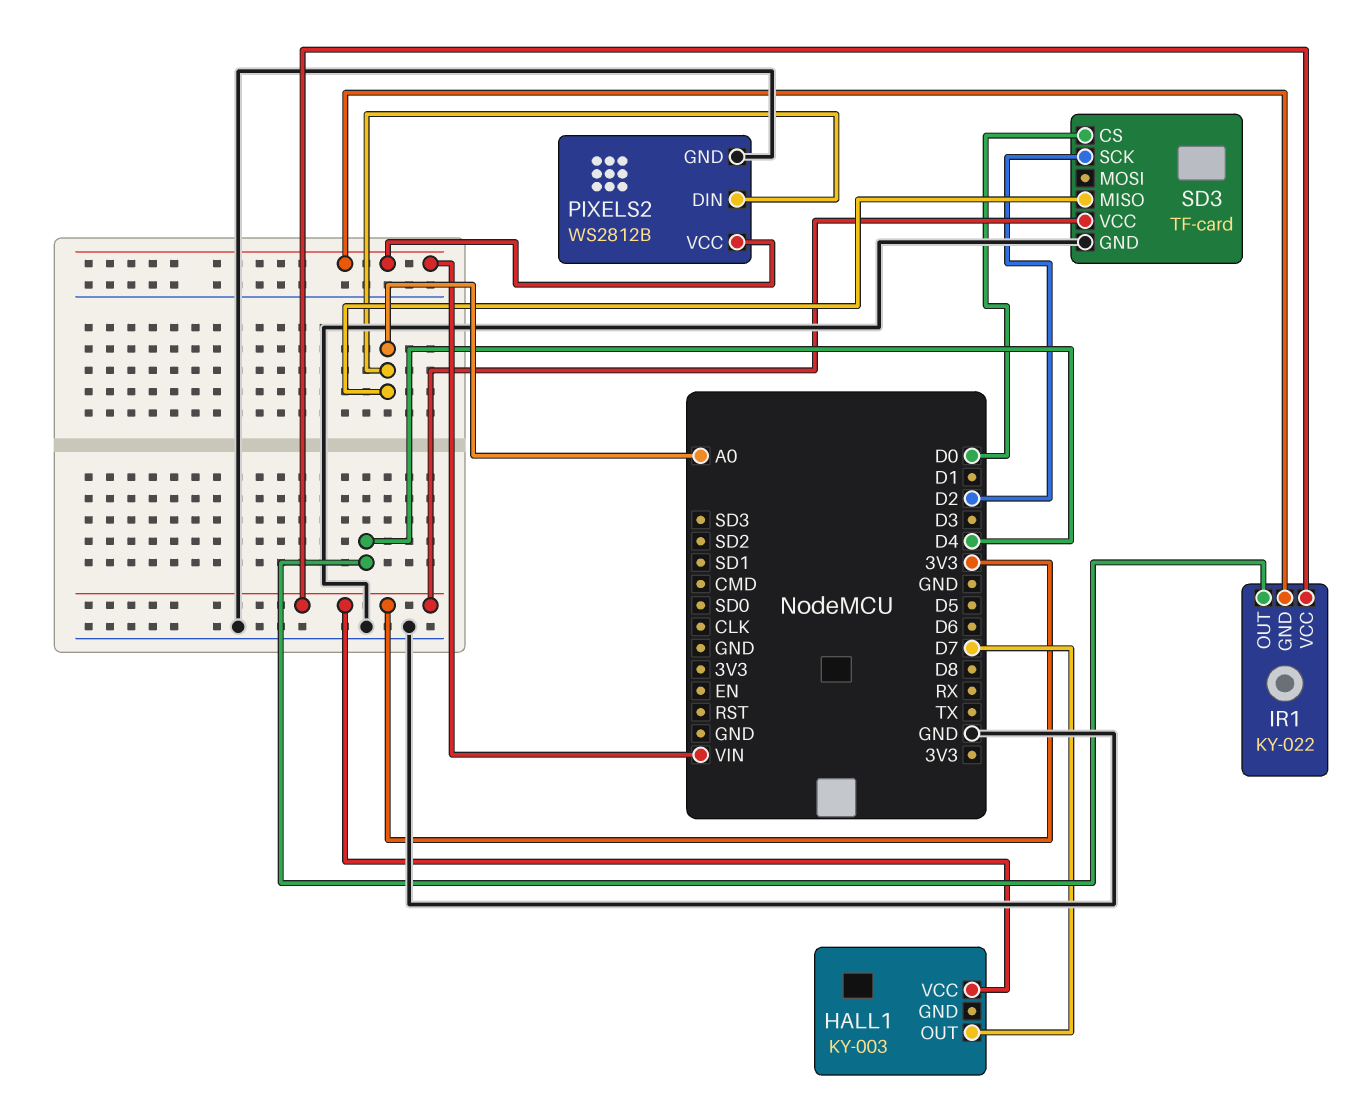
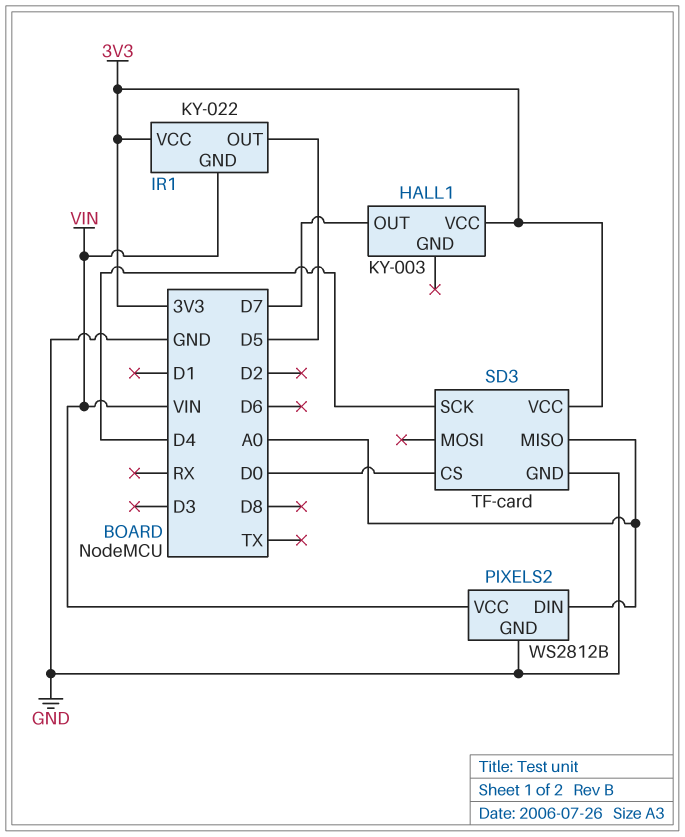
IR1 pin OUT: D4 -> D5
SD3 pin SCK: D2 -> D4

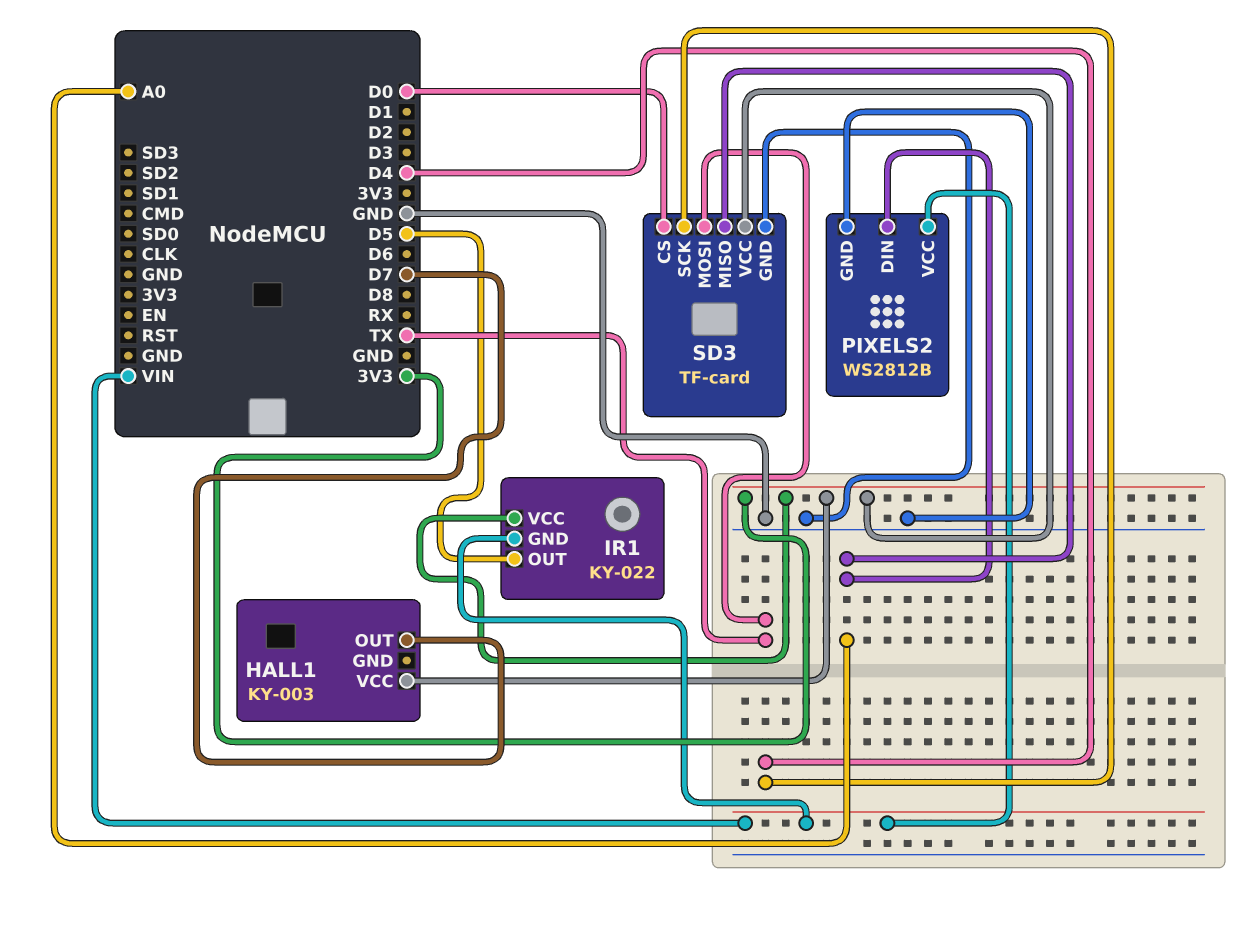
SD3 pin MOSI: none -> TX

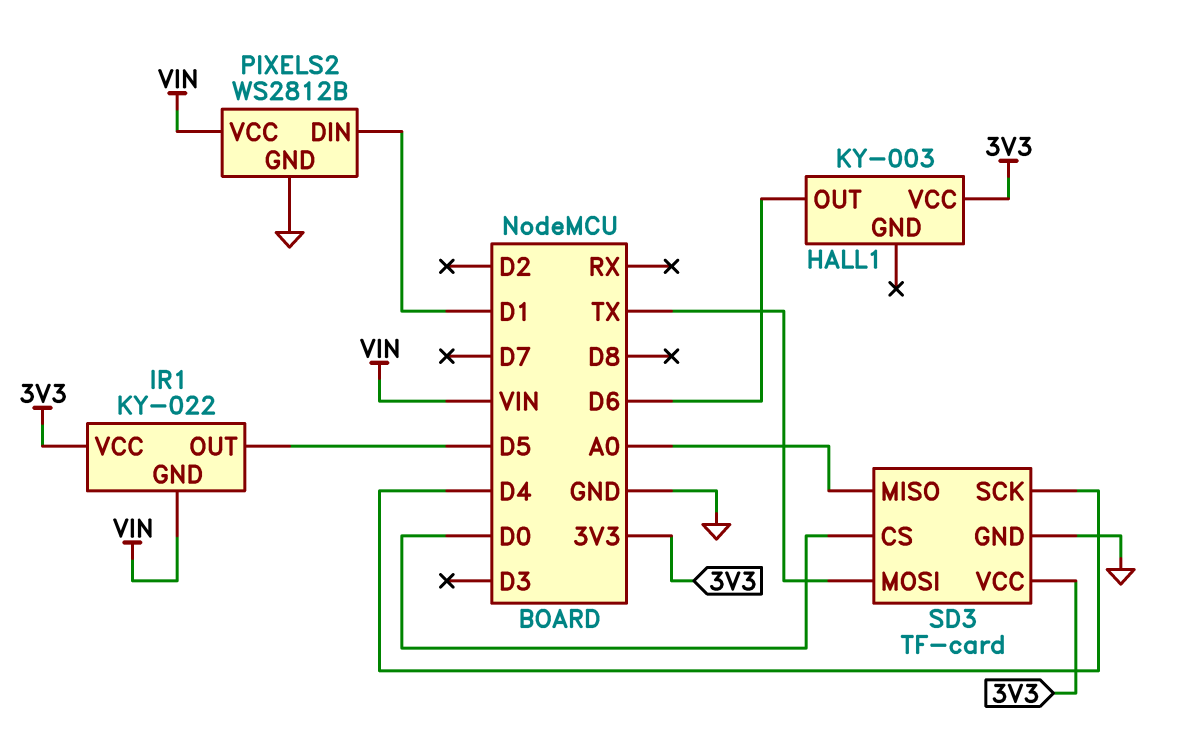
HALL1 pin OUT: D7 -> D6
PIXELS2 pin DIN: A0 -> D1

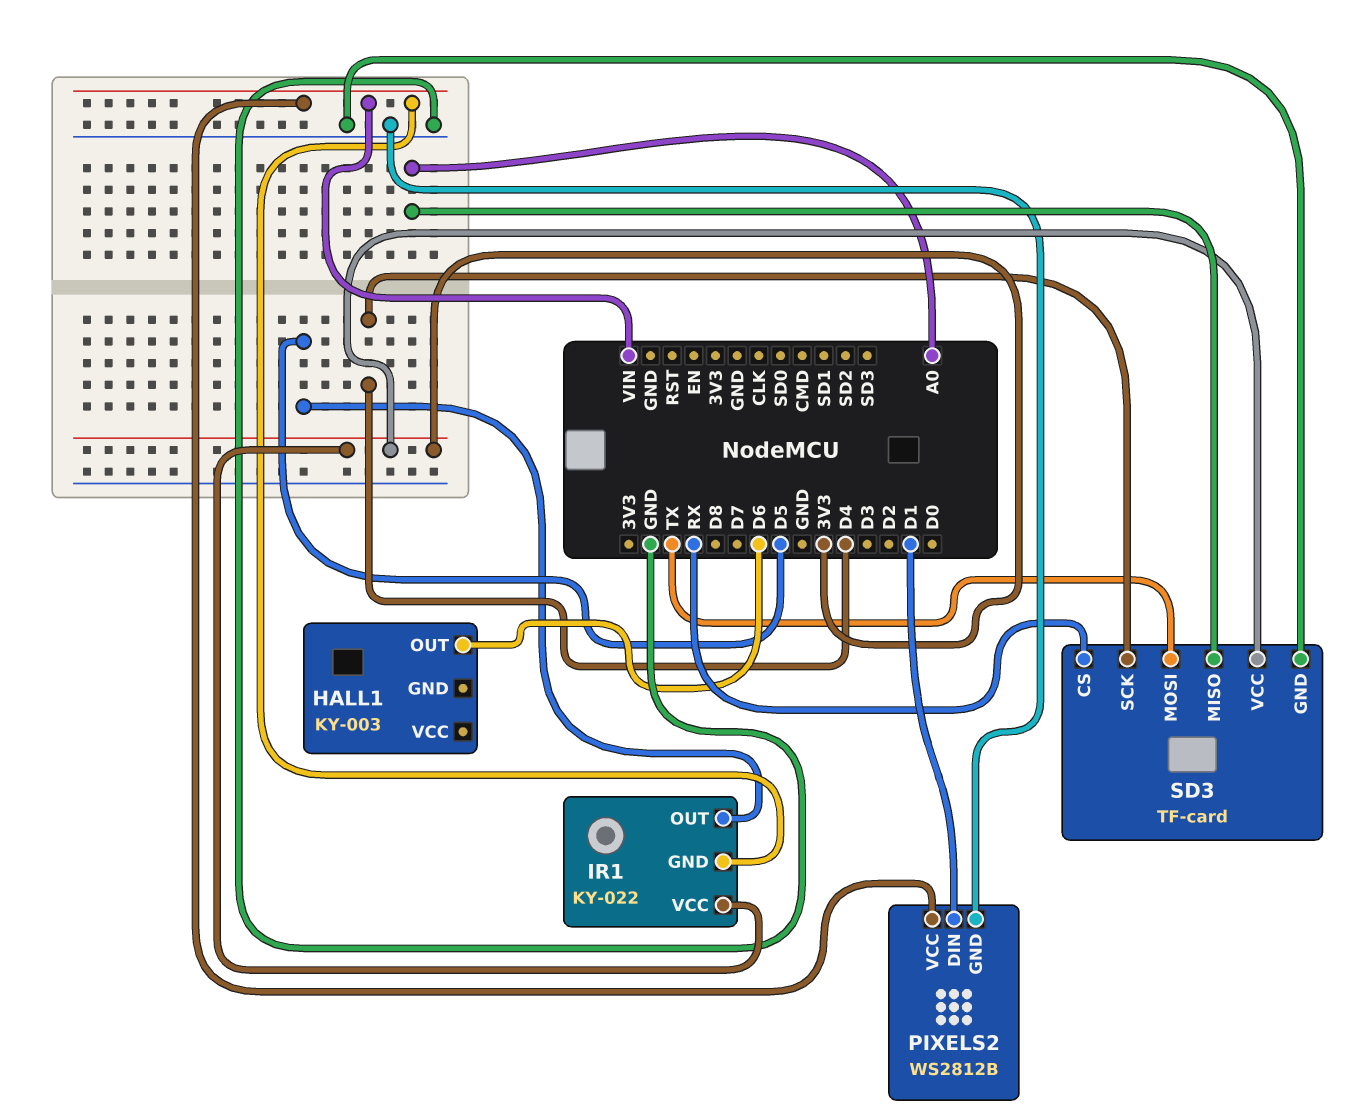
HALL1 pin VCC: 3V3 -> none
SD3 pin CS: D0 -> RX

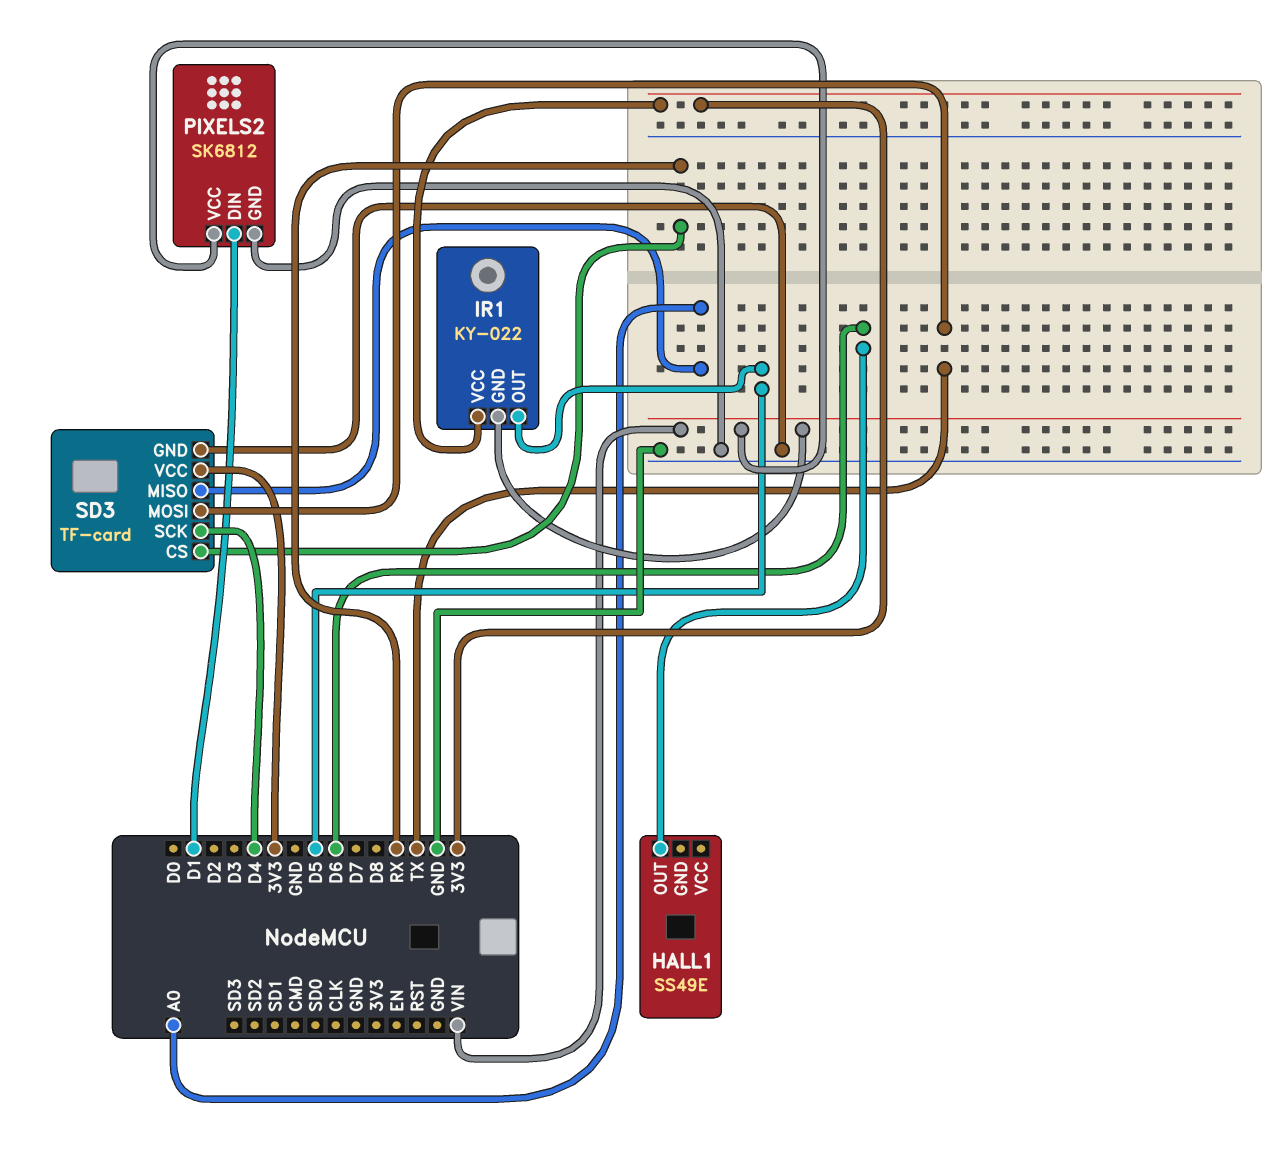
HALL1: KY-003 -> SS49E
PIXELS2: WS2812B -> SK6812

